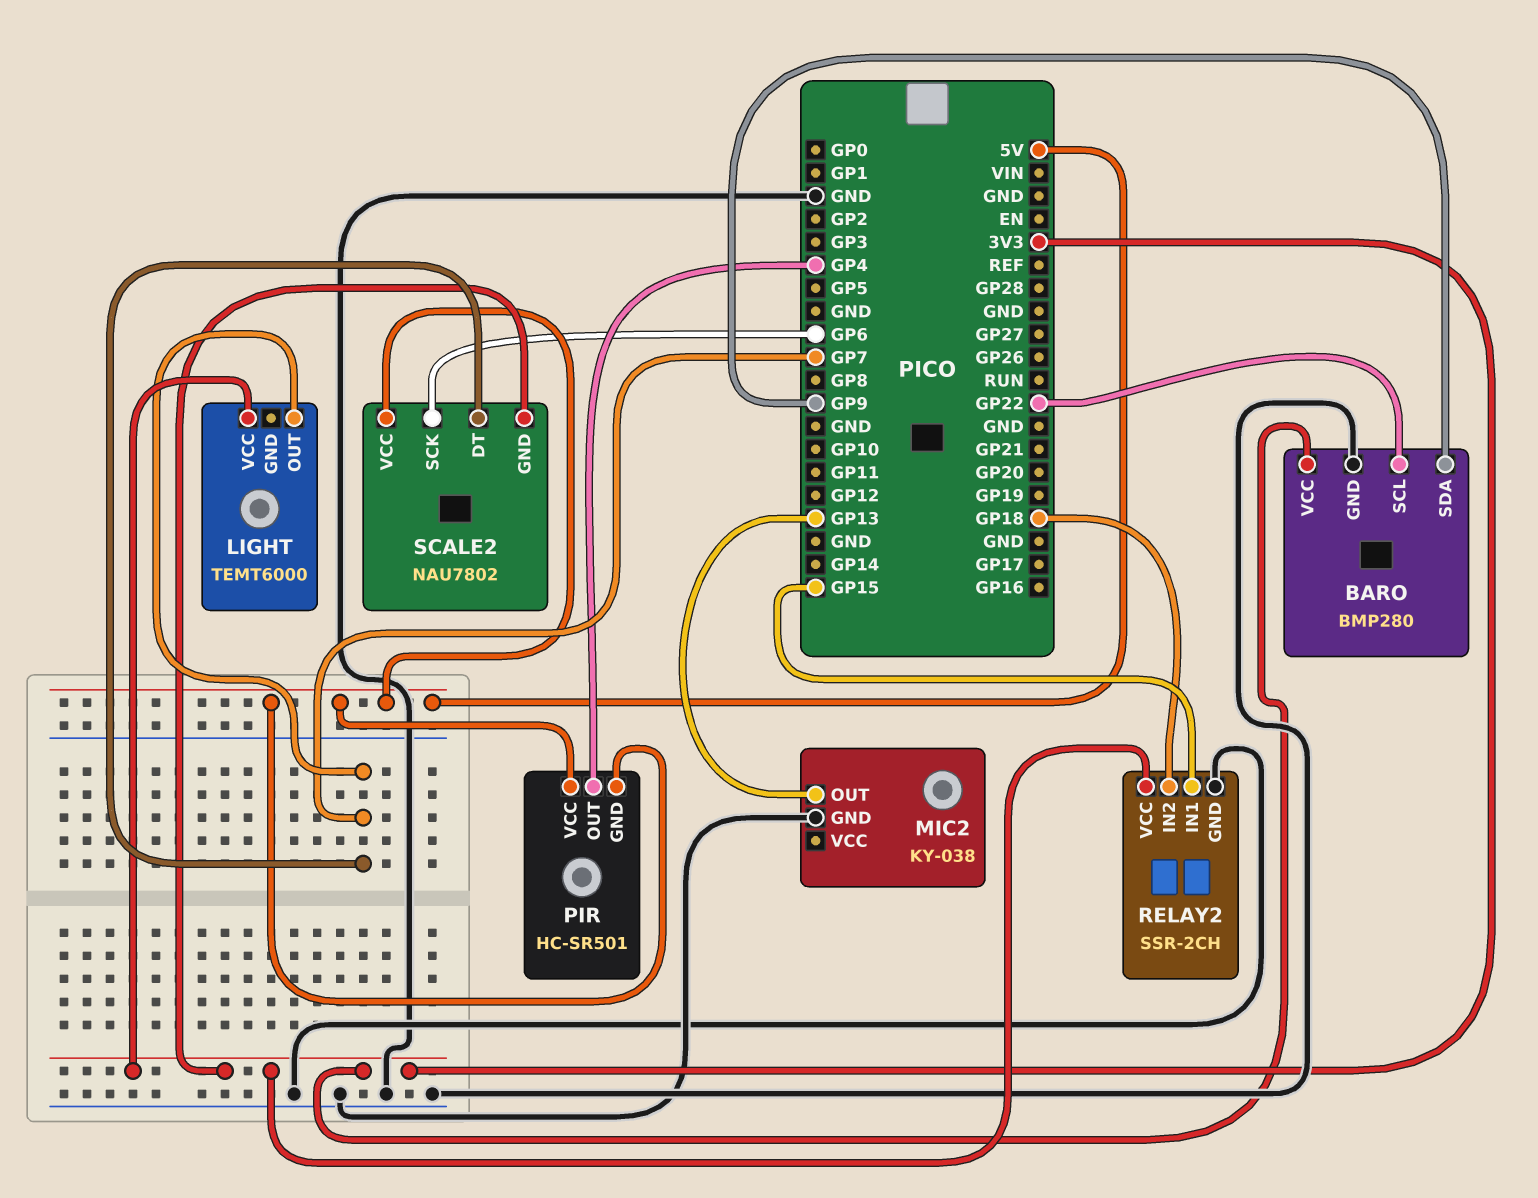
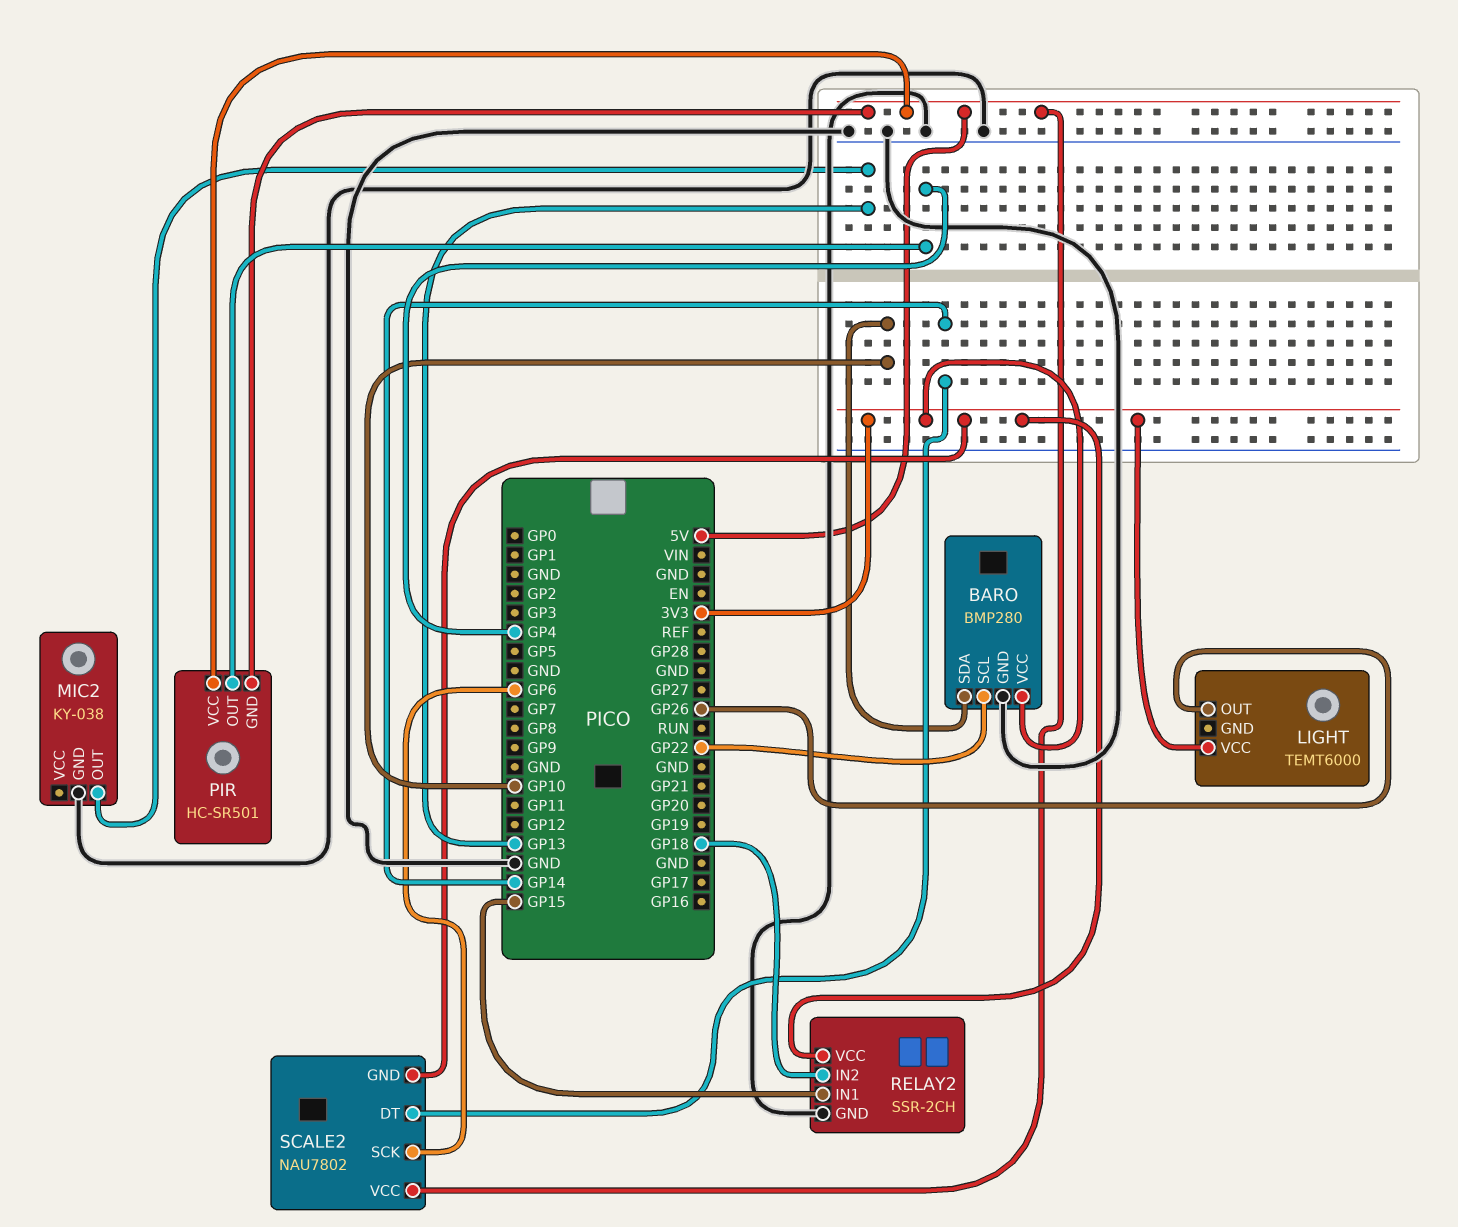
BARO pin SDA: GP9 -> GP10
LIGHT pin OUT: GP7 -> GP26
SCALE2 pin DT: GP7 -> GP14

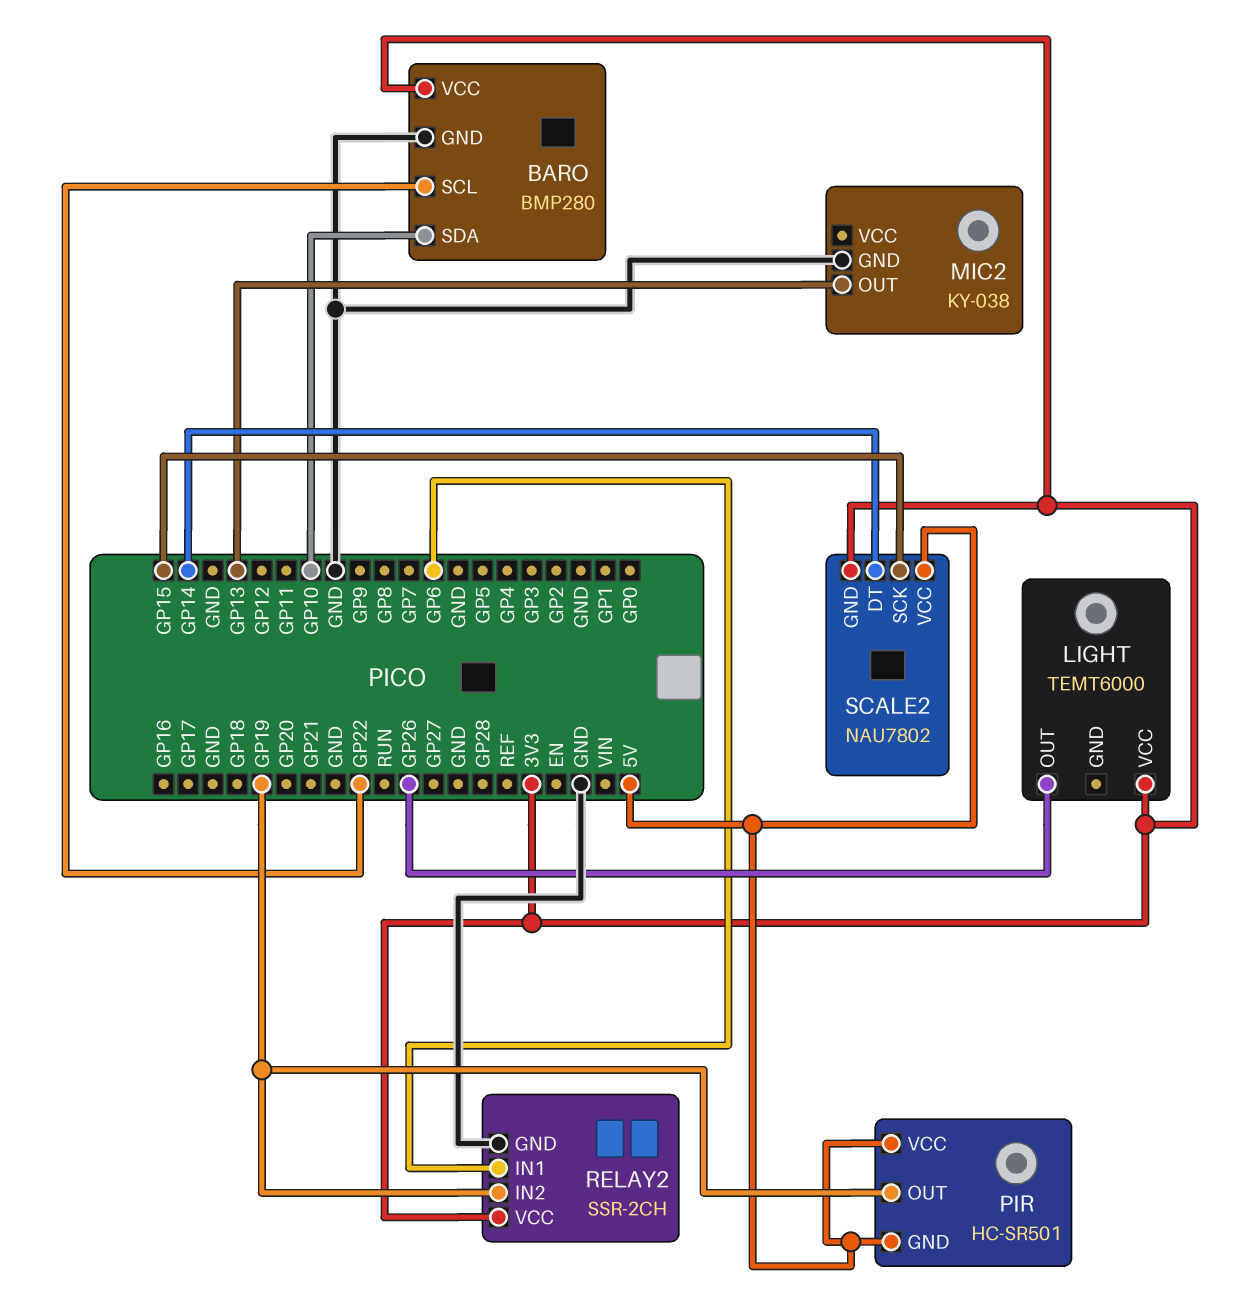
PIR pin OUT: GP4 -> GP19
RELAY2 pin IN1: GP15 -> GP6
RELAY2 pin IN2: GP18 -> GP19
SCALE2 pin SCK: GP6 -> GP15

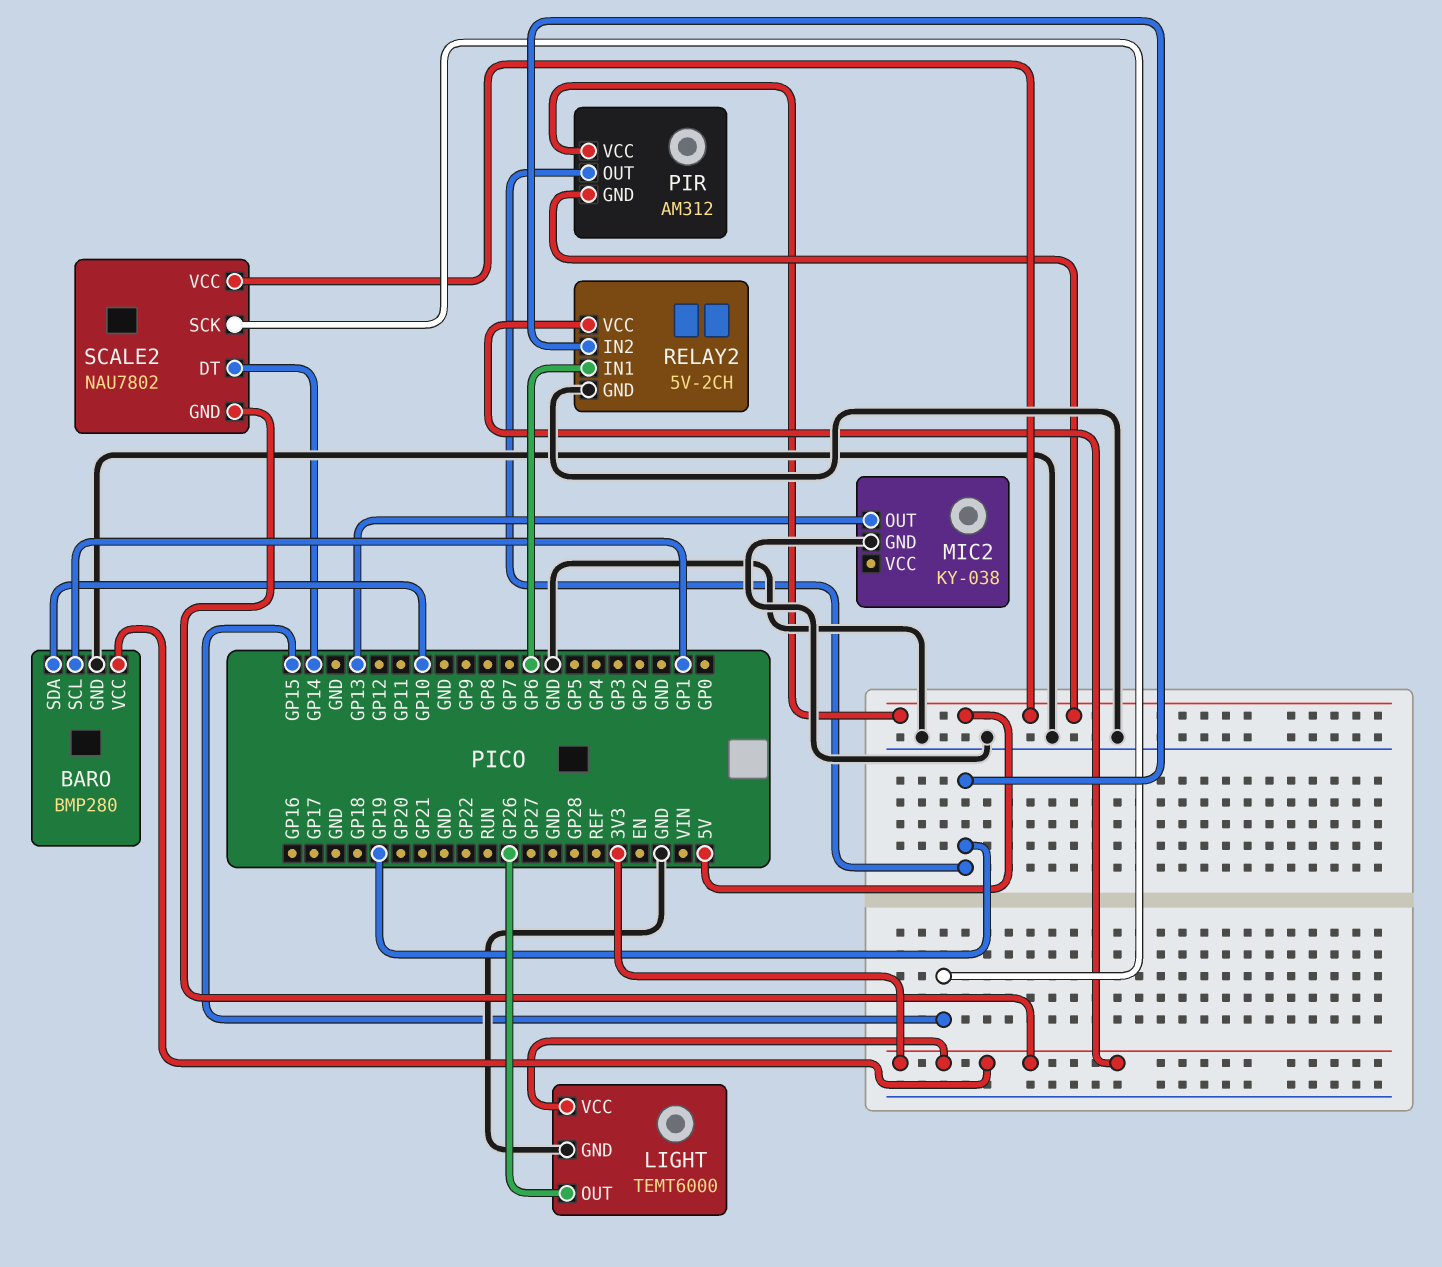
BARO pin SCL: GP22 -> GP1
LIGHT pin GND: none -> GND
PIR: HC-SR501 -> AM312
RELAY2: SSR-2CH -> 5V-2CH

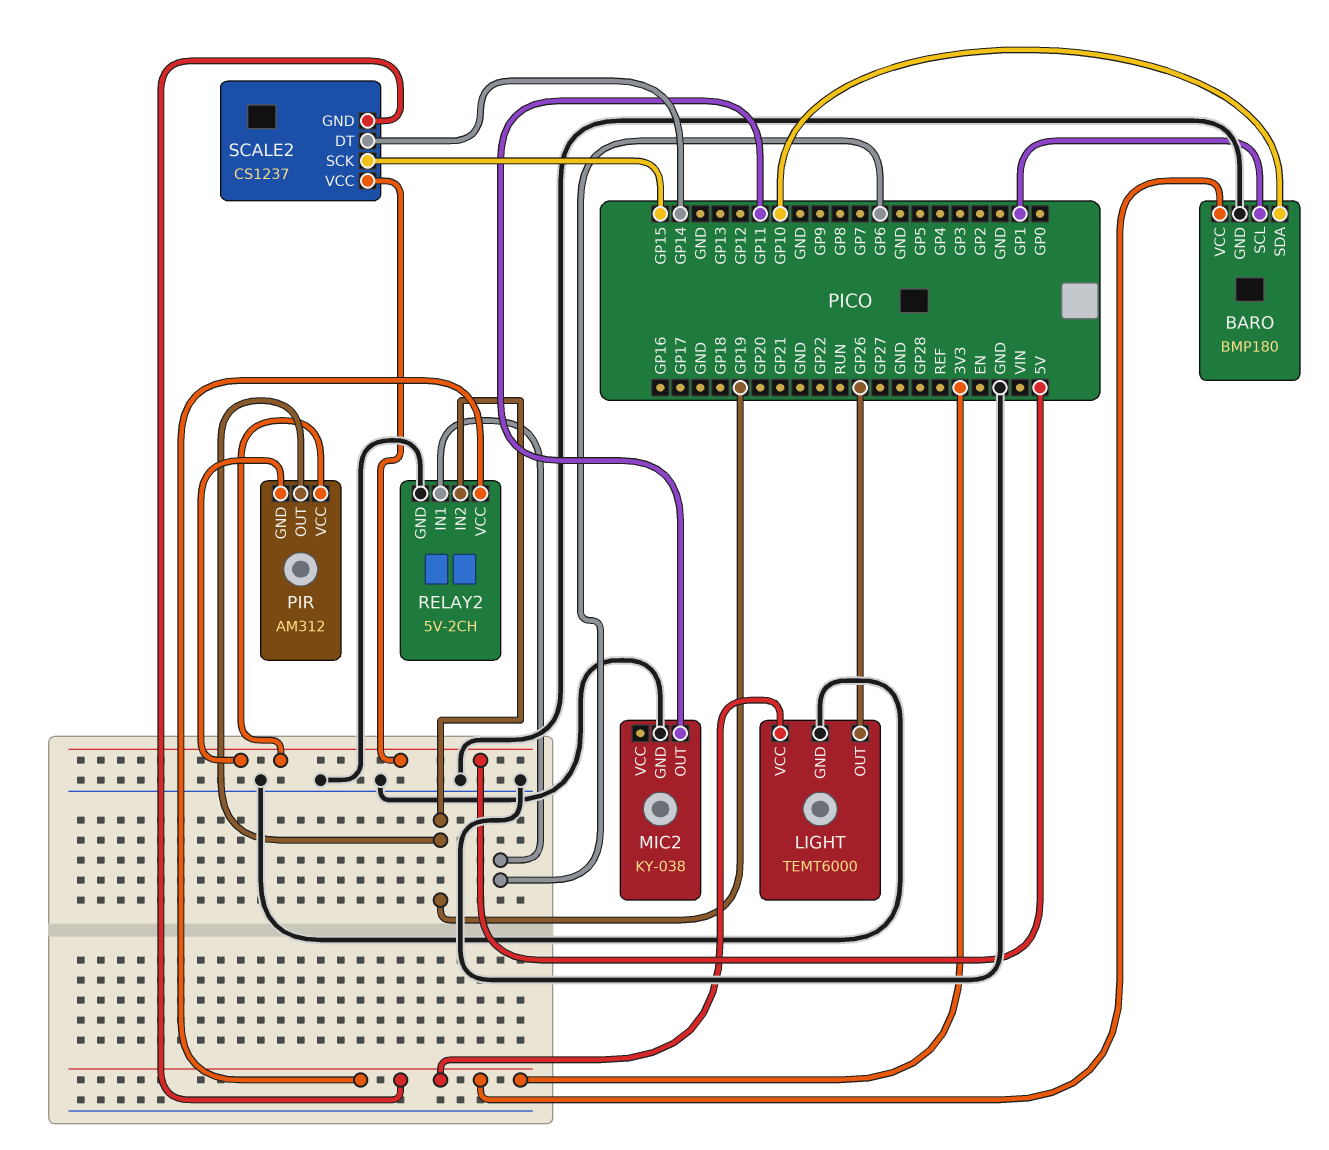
BARO: BMP280 -> BMP180
MIC2 pin OUT: GP13 -> GP11
SCALE2: NAU7802 -> CS1237

